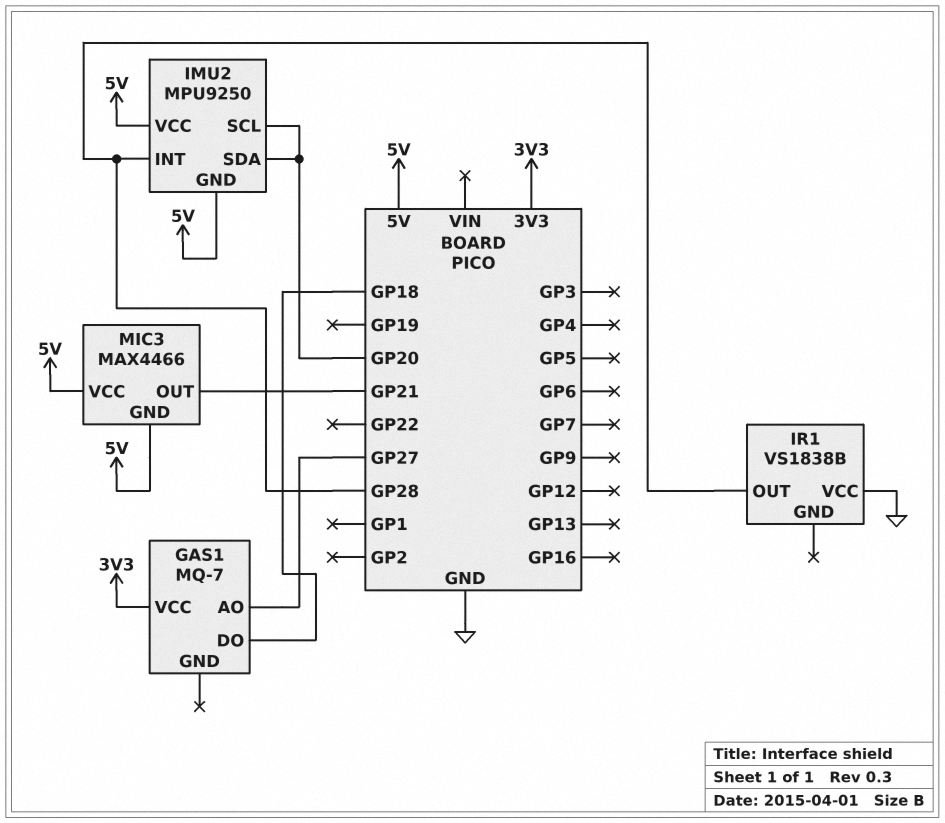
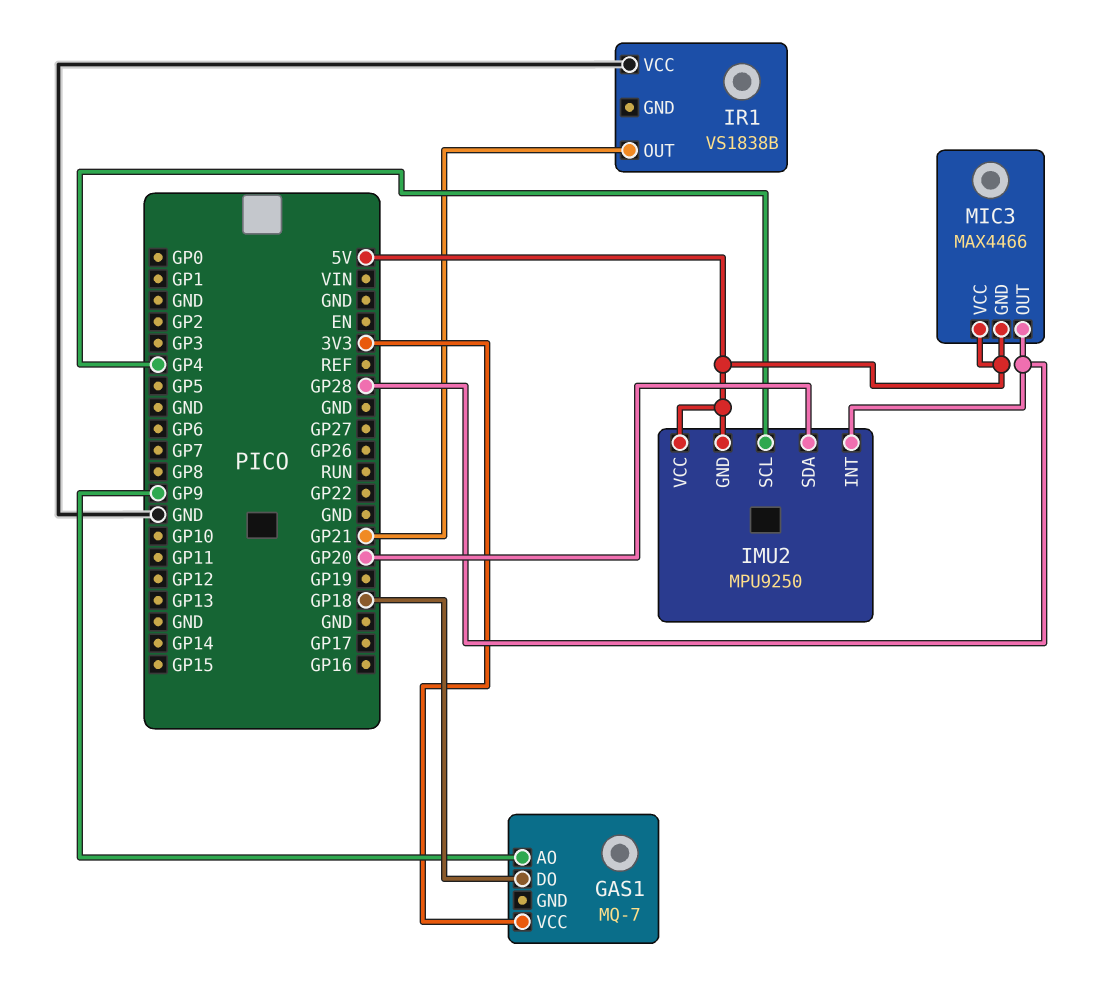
GAS1 pin AO: GP27 -> GP9
IMU2 pin SCL: GP20 -> GP4
IR1 pin OUT: GP28 -> GP21
MIC3 pin OUT: GP21 -> GP28

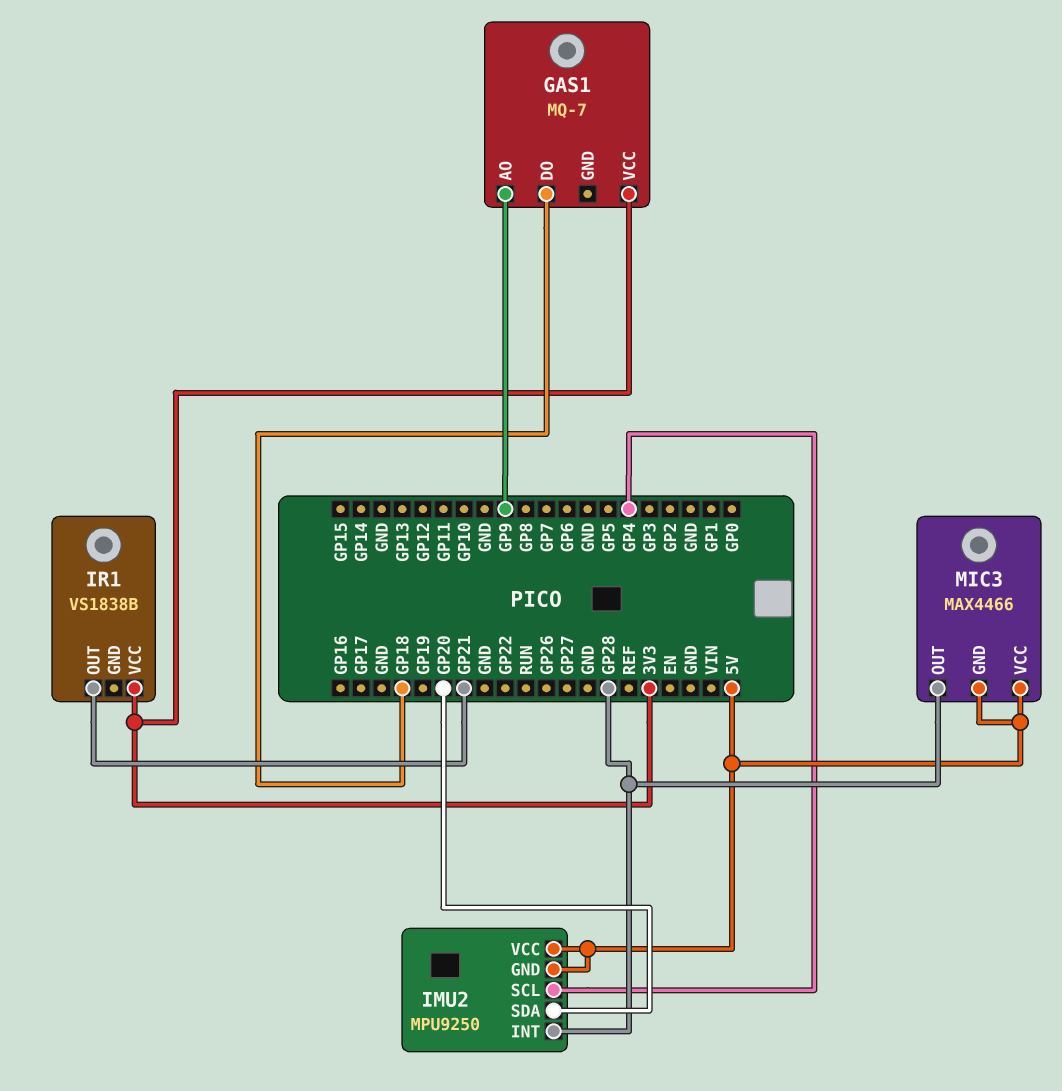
IR1 pin VCC: GND -> 3V3

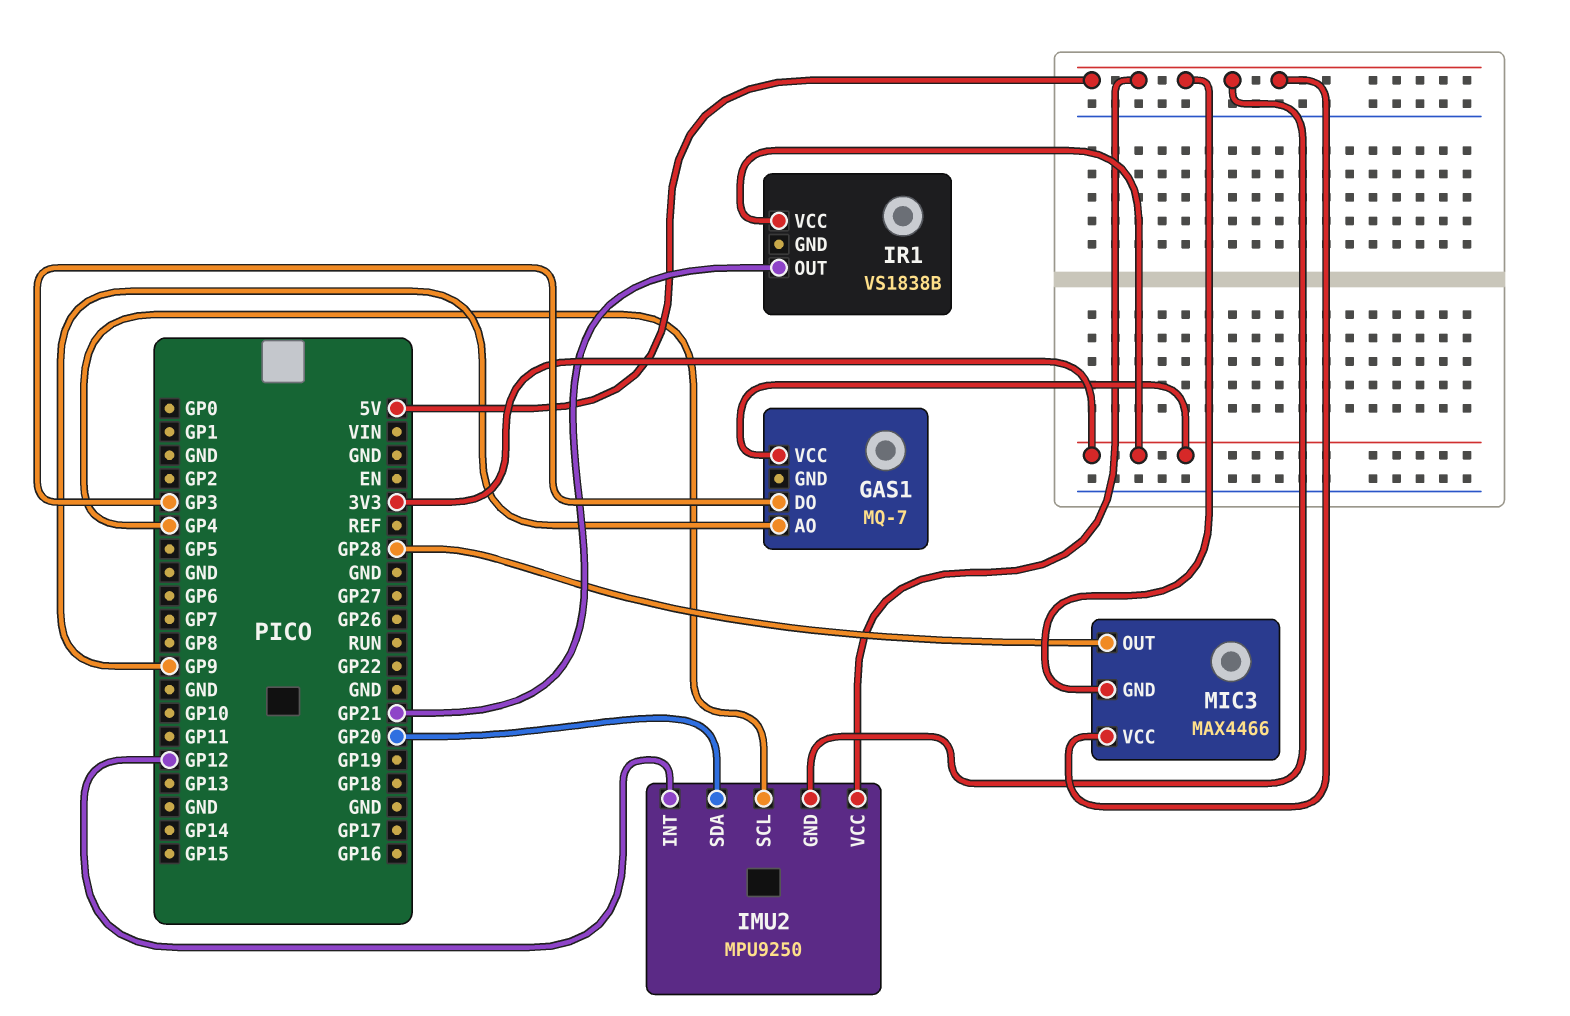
GAS1 pin DO: GP18 -> GP3
IMU2 pin INT: GP28 -> GP12

